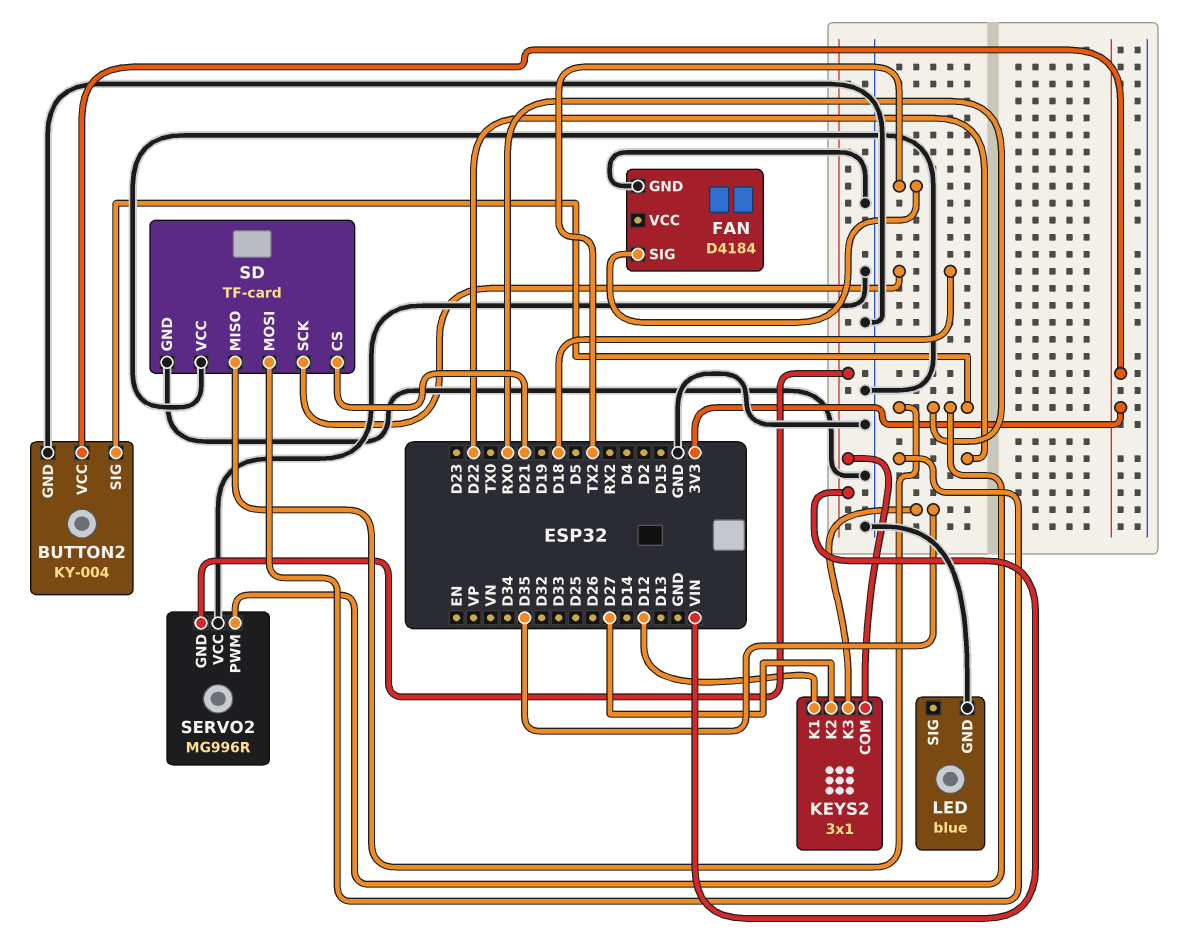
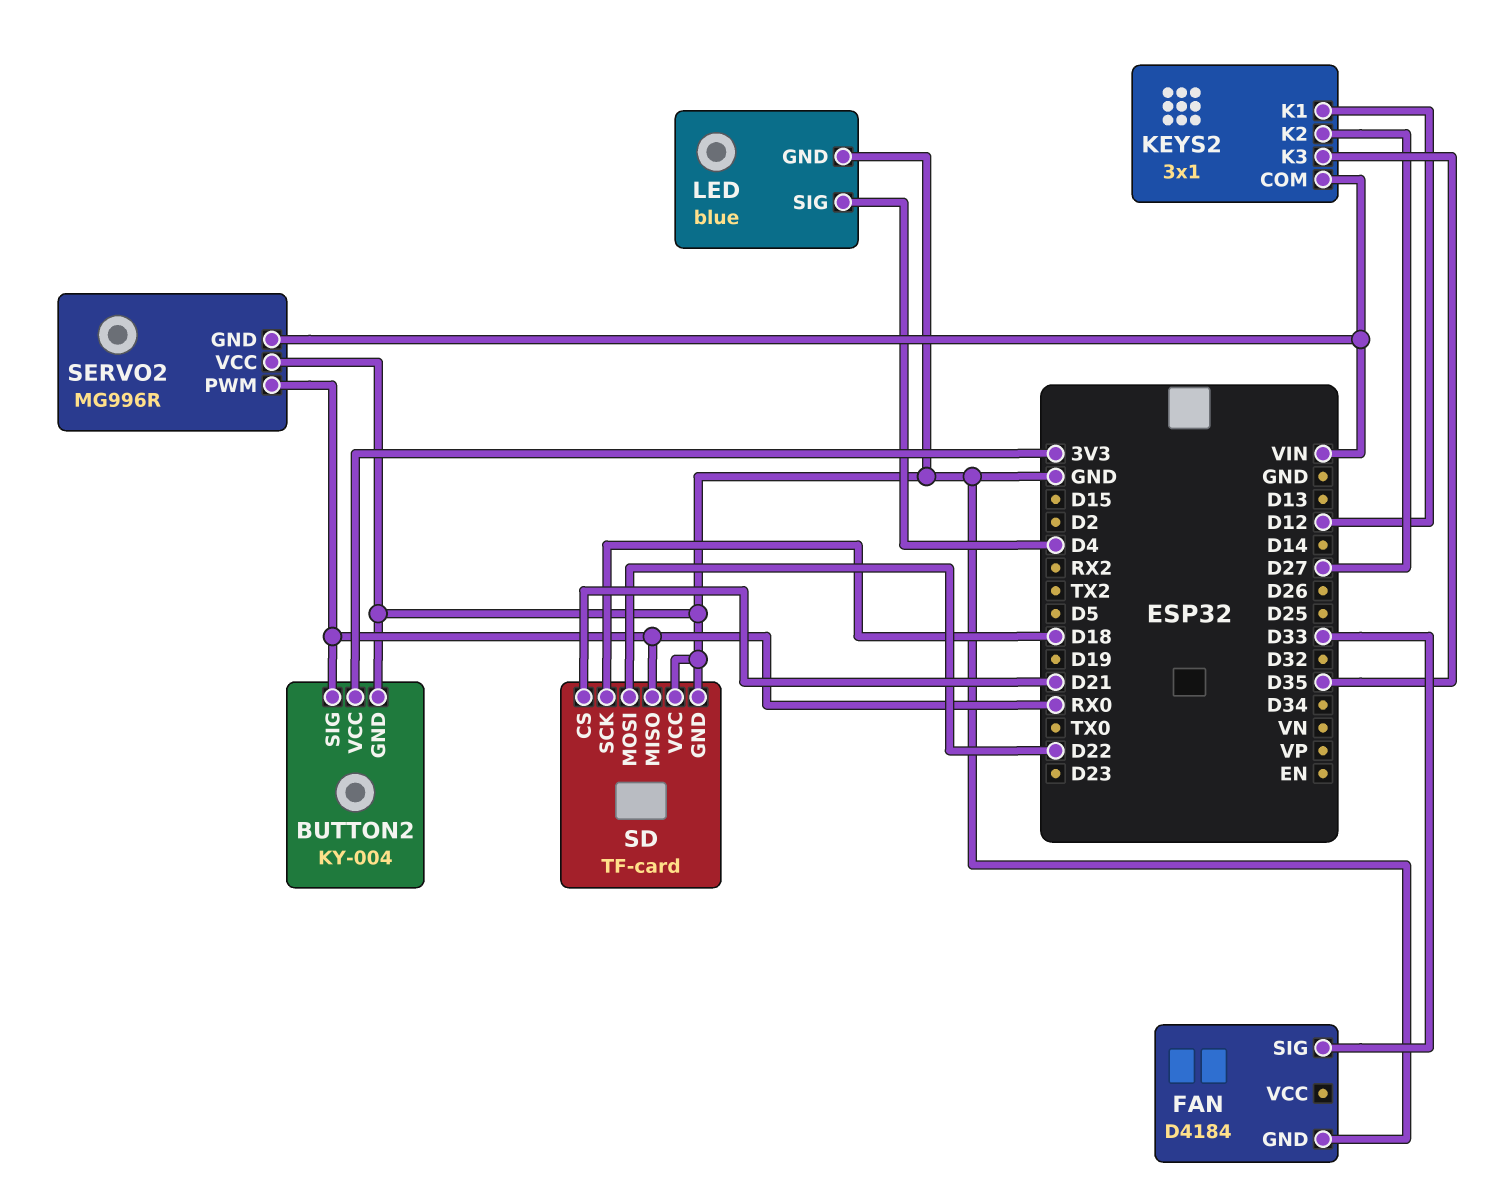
FAN pin SIG: TX2 -> D33
LED pin SIG: none -> D4

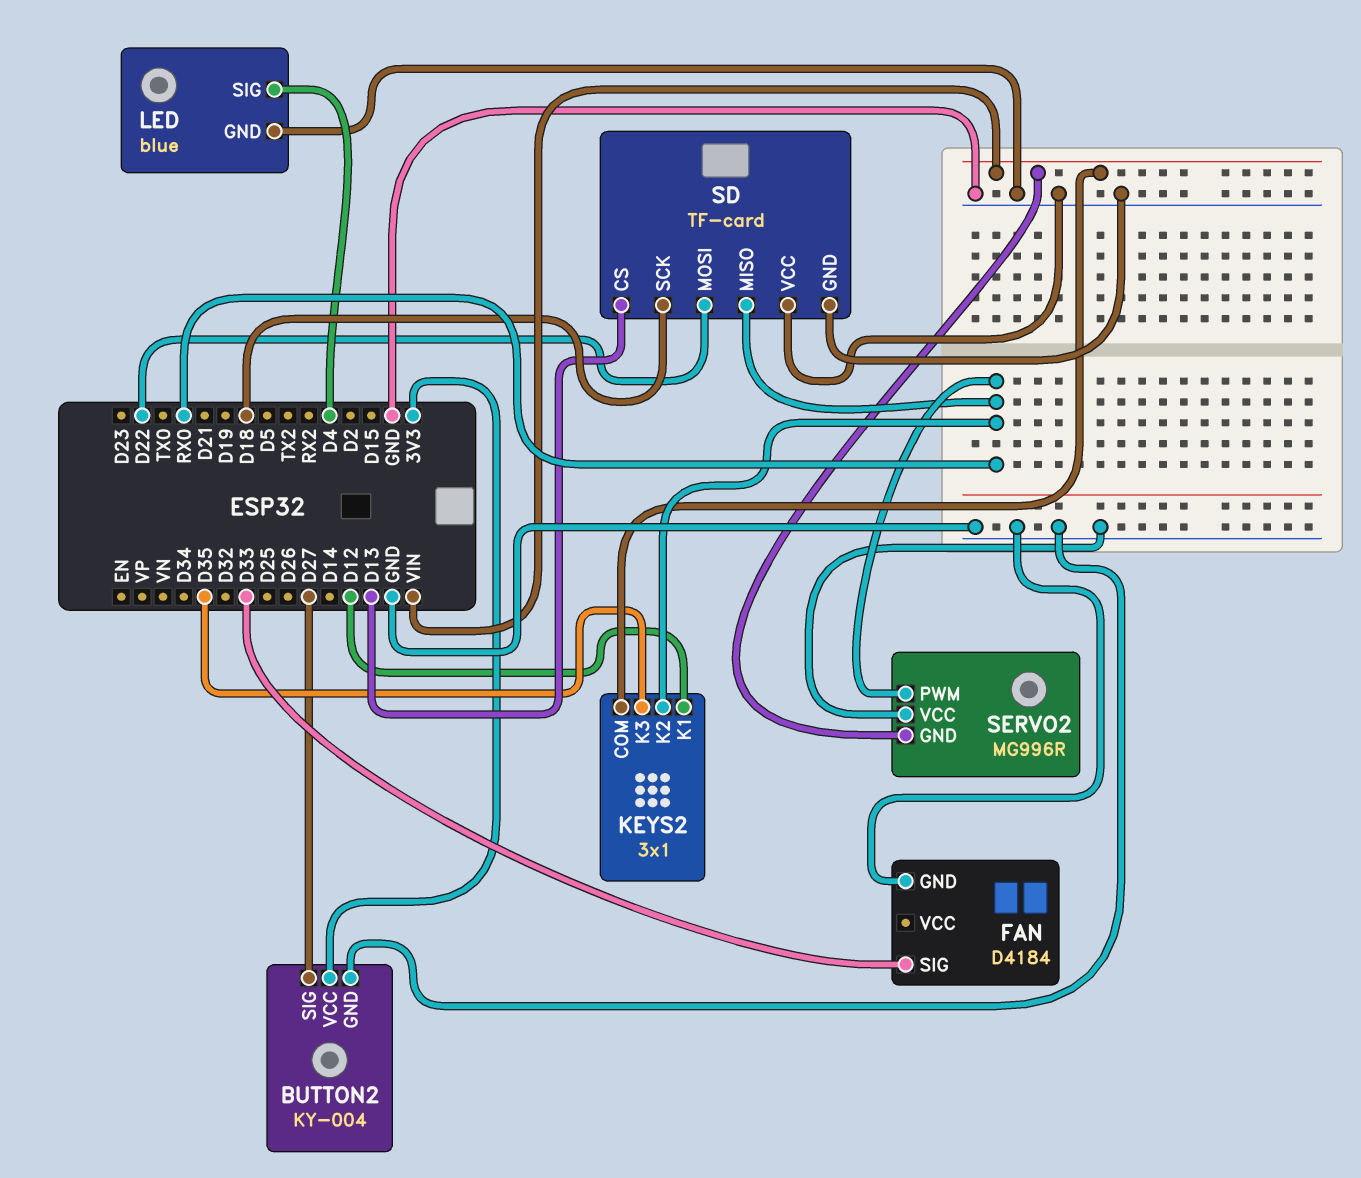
BUTTON2 pin SIG: RX0 -> D27
KEYS2 pin K2: D27 -> RX0
SD pin CS: D21 -> D13

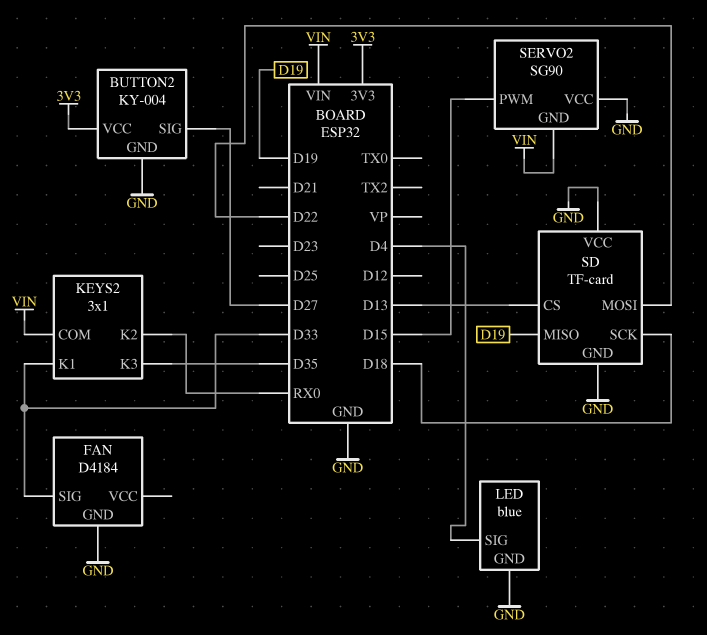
KEYS2 pin K1: D12 -> D33
SD pin MISO: RX0 -> D19
SERVO2: MG996R -> SG90
SERVO2 pin PWM: RX0 -> D15

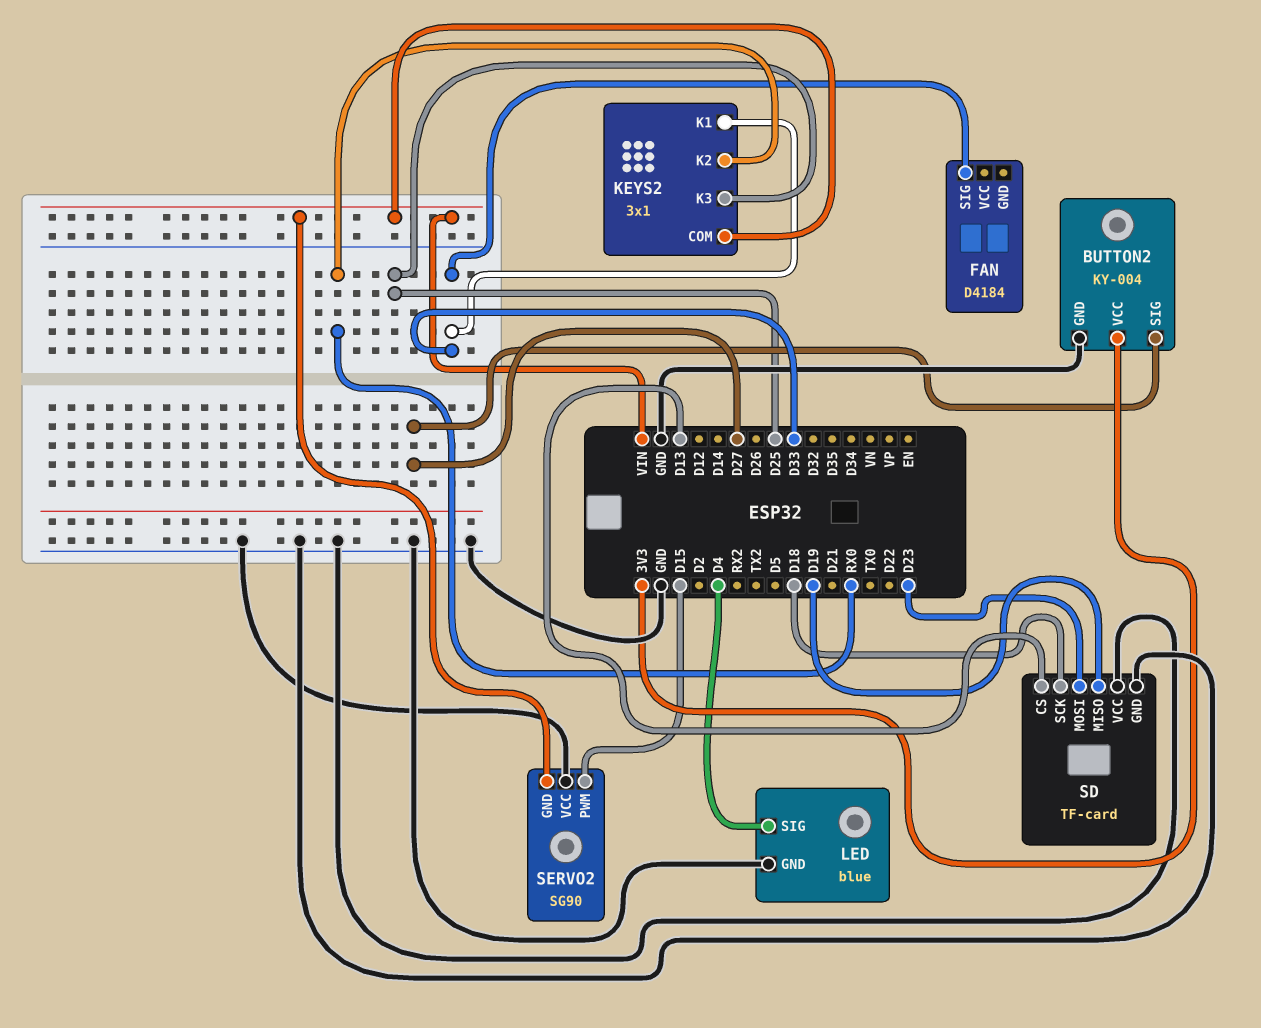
FAN pin GND: GND -> none
KEYS2 pin K3: D35 -> D25
SD pin MOSI: D22 -> D23

